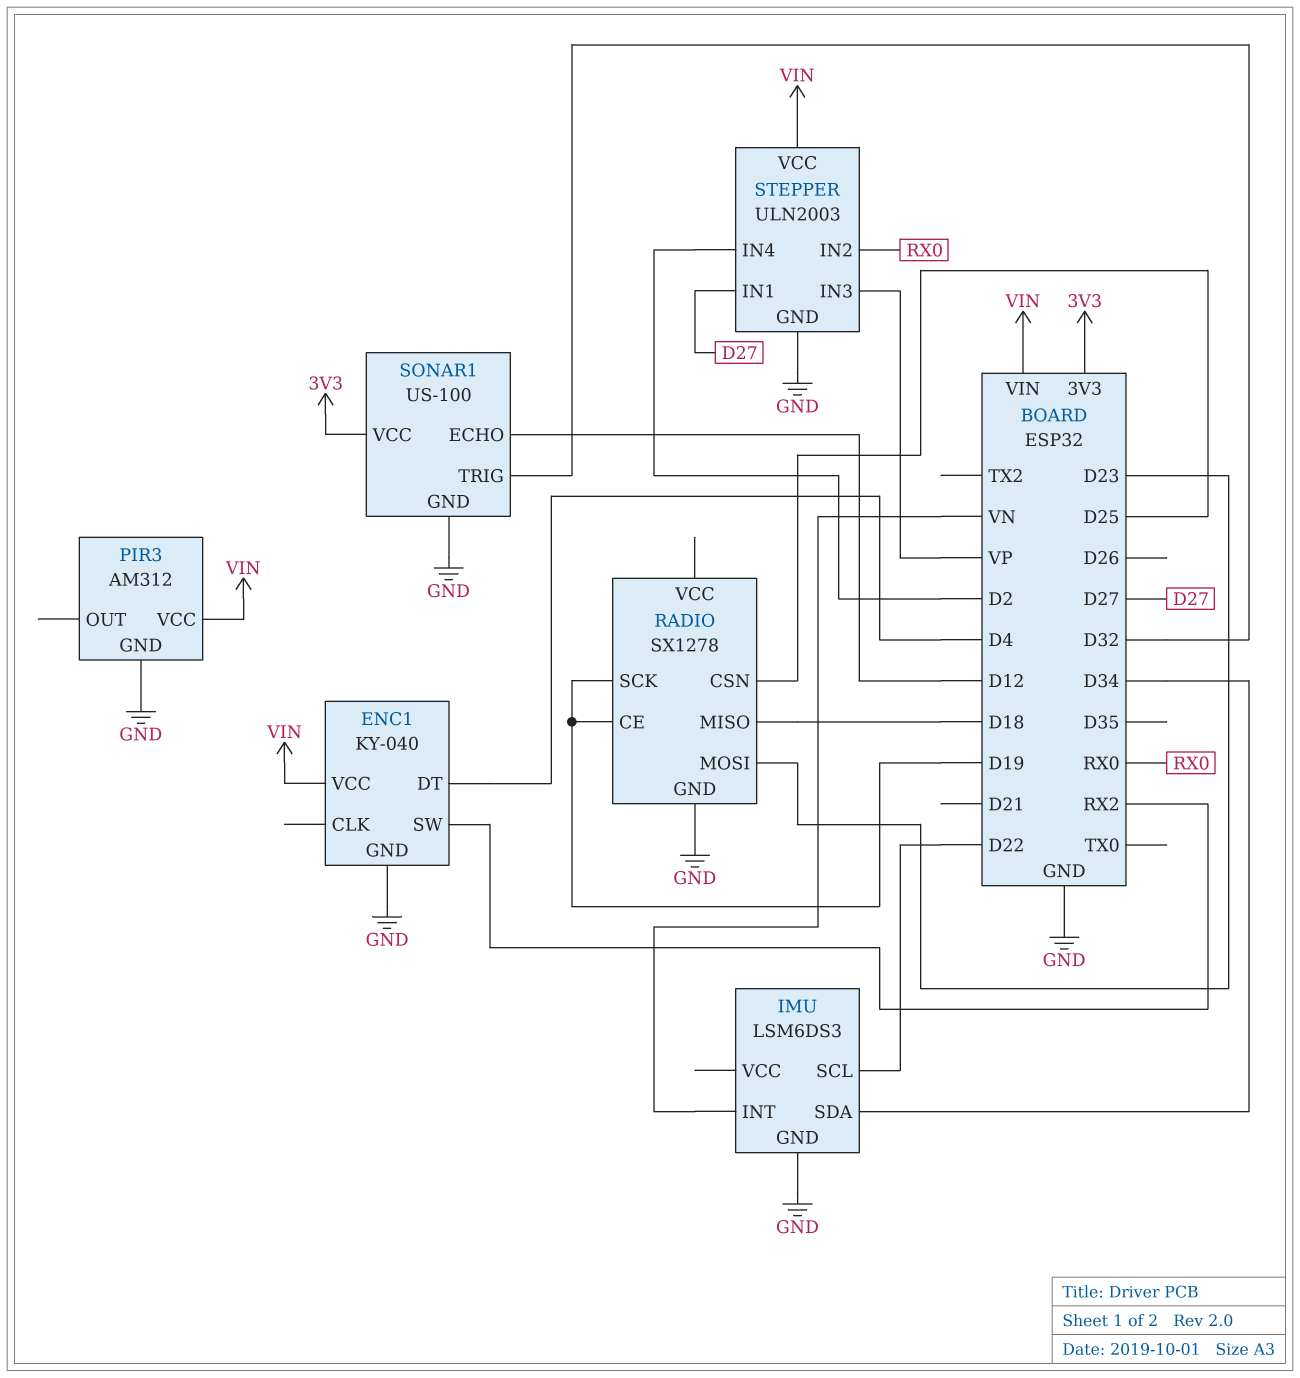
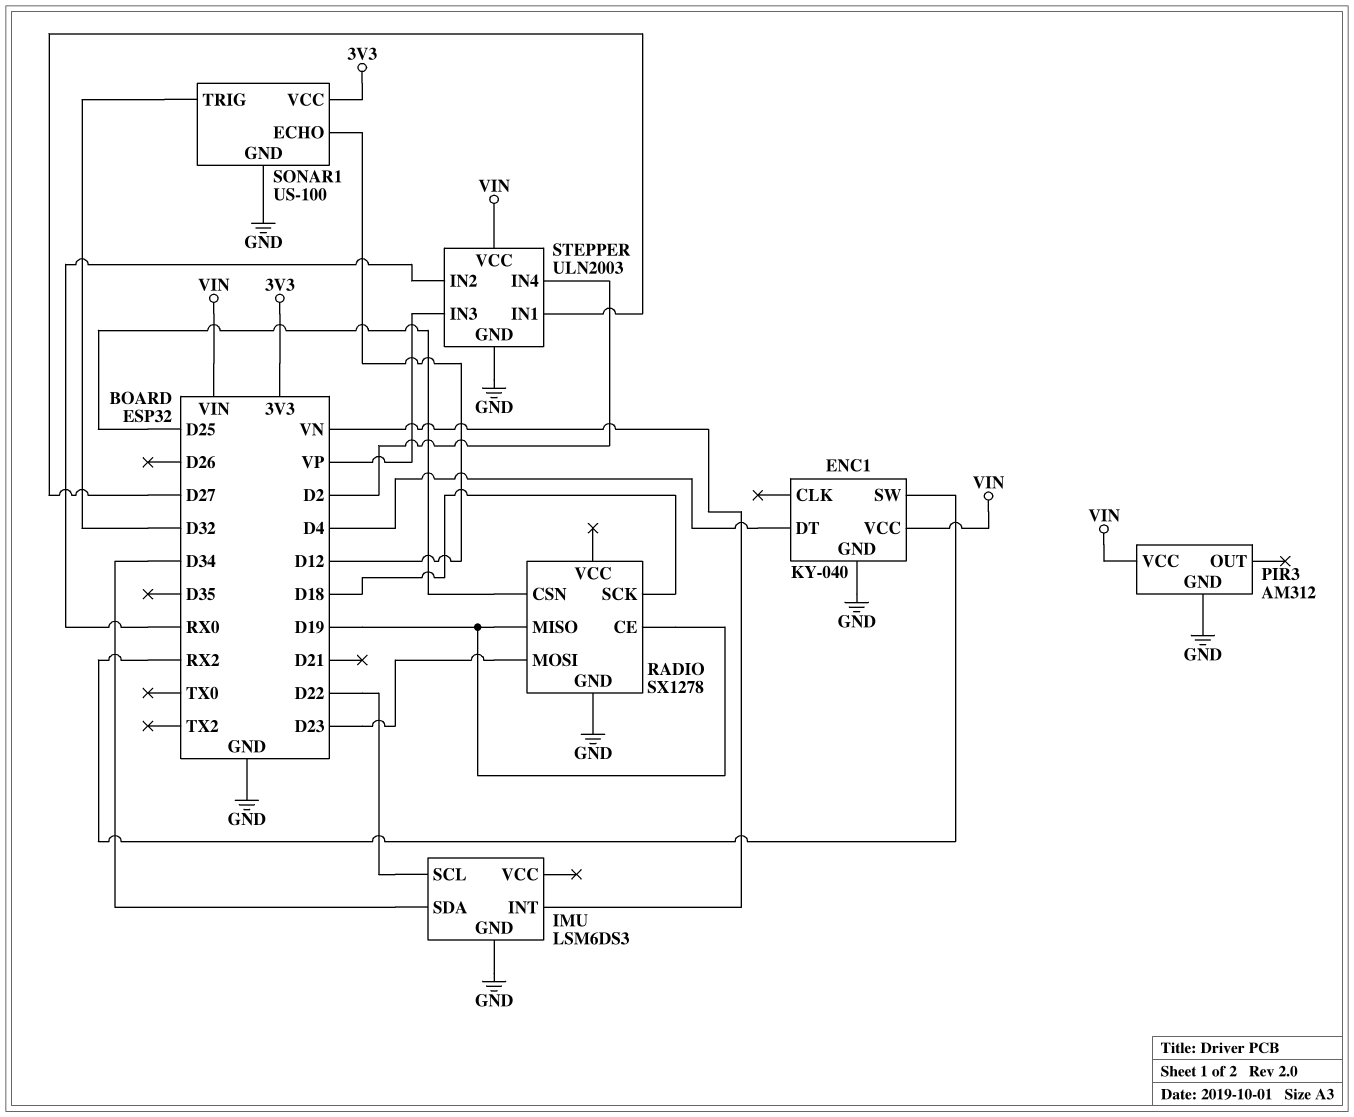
RADIO pin MISO: D18 -> D19
RADIO pin SCK: D19 -> D18

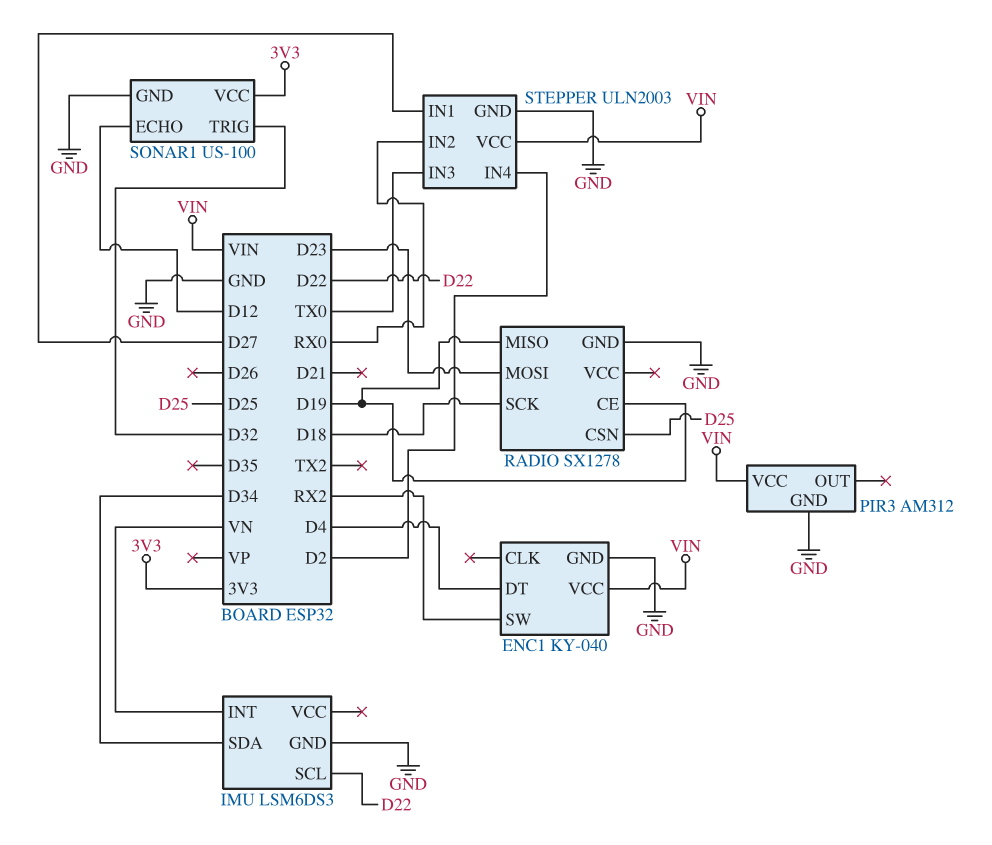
STEPPER pin IN3: VP -> TX0

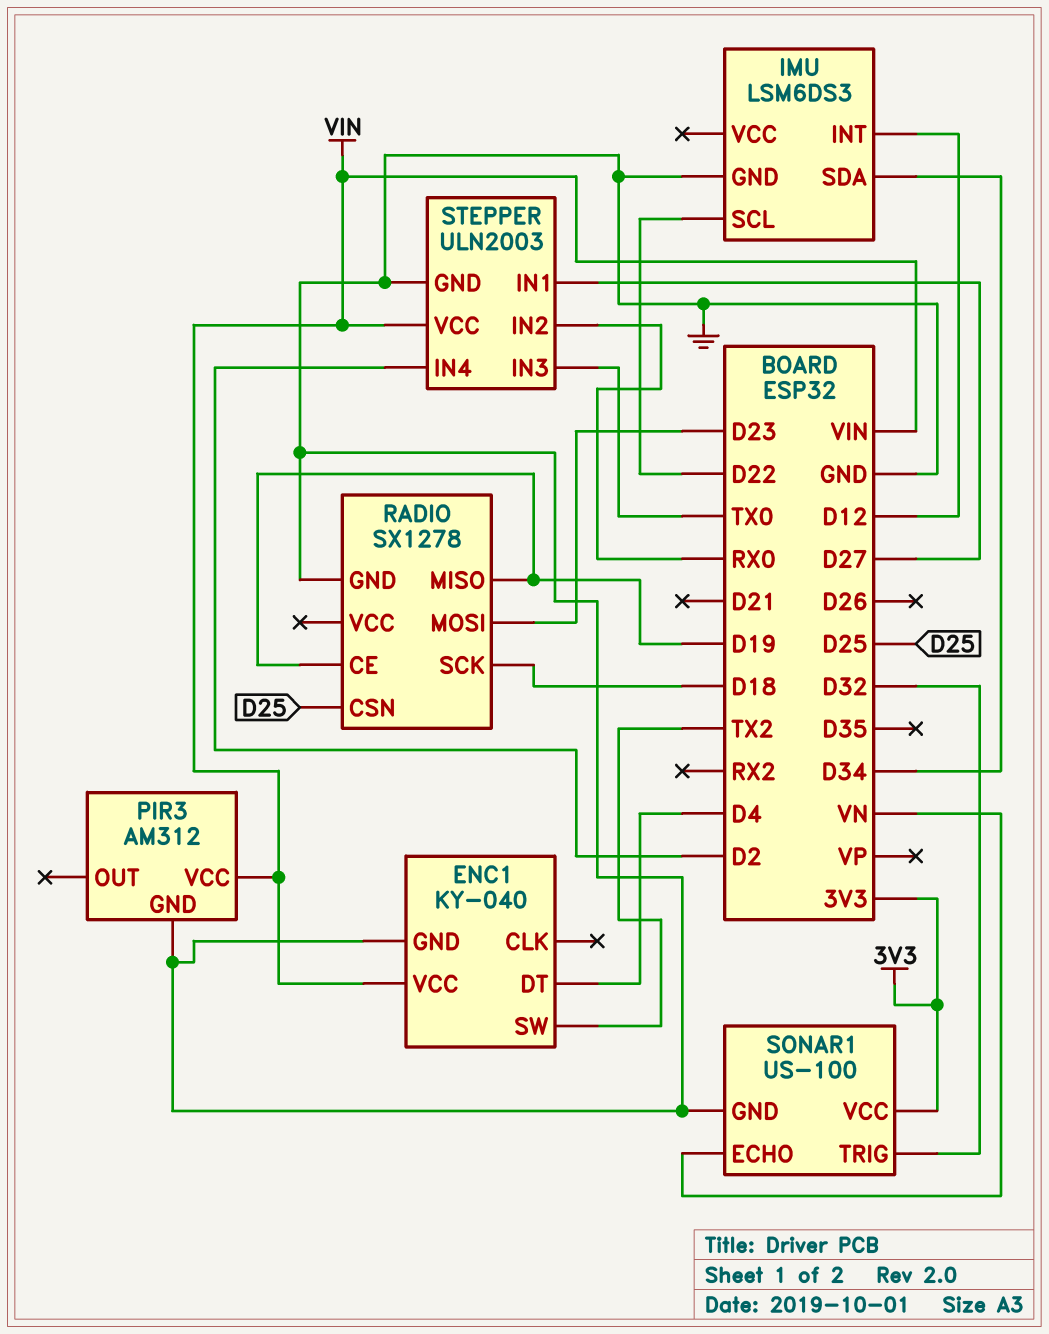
ENC1 pin SW: RX2 -> TX2
IMU pin INT: VN -> D12
SONAR1 pin ECHO: D12 -> VN

